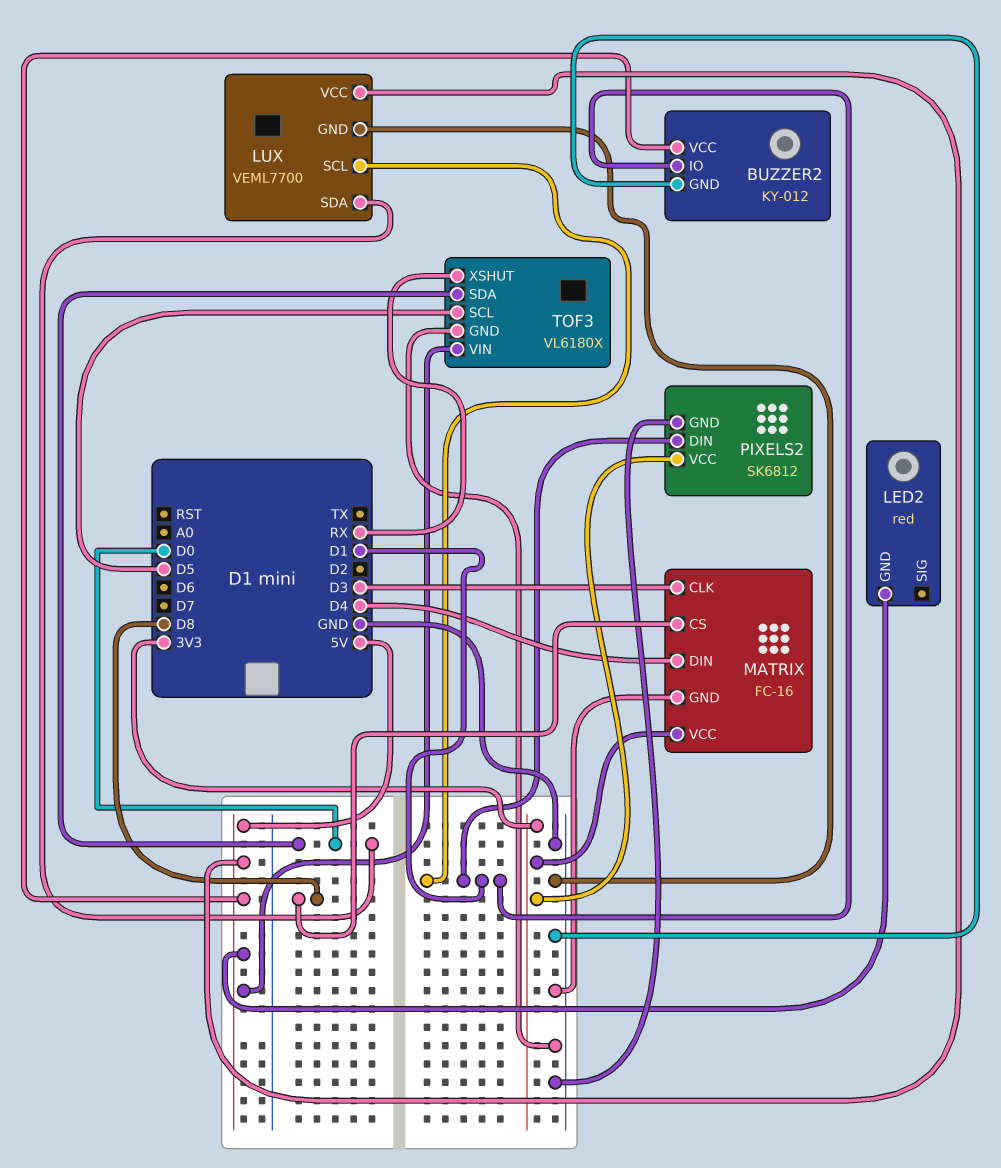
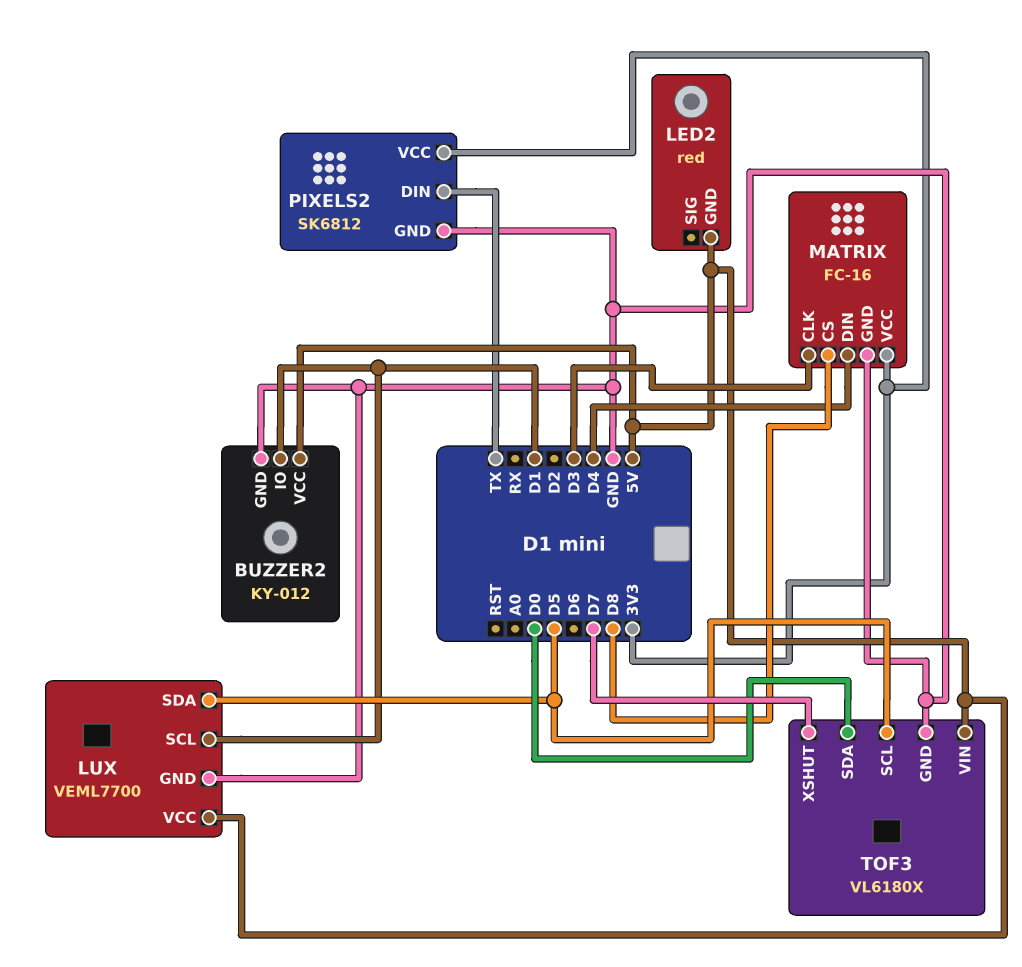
LUX pin SDA: D0 -> D5
PIXELS2 pin DIN: D1 -> TX
TOF3 pin XSHUT: RX -> D7

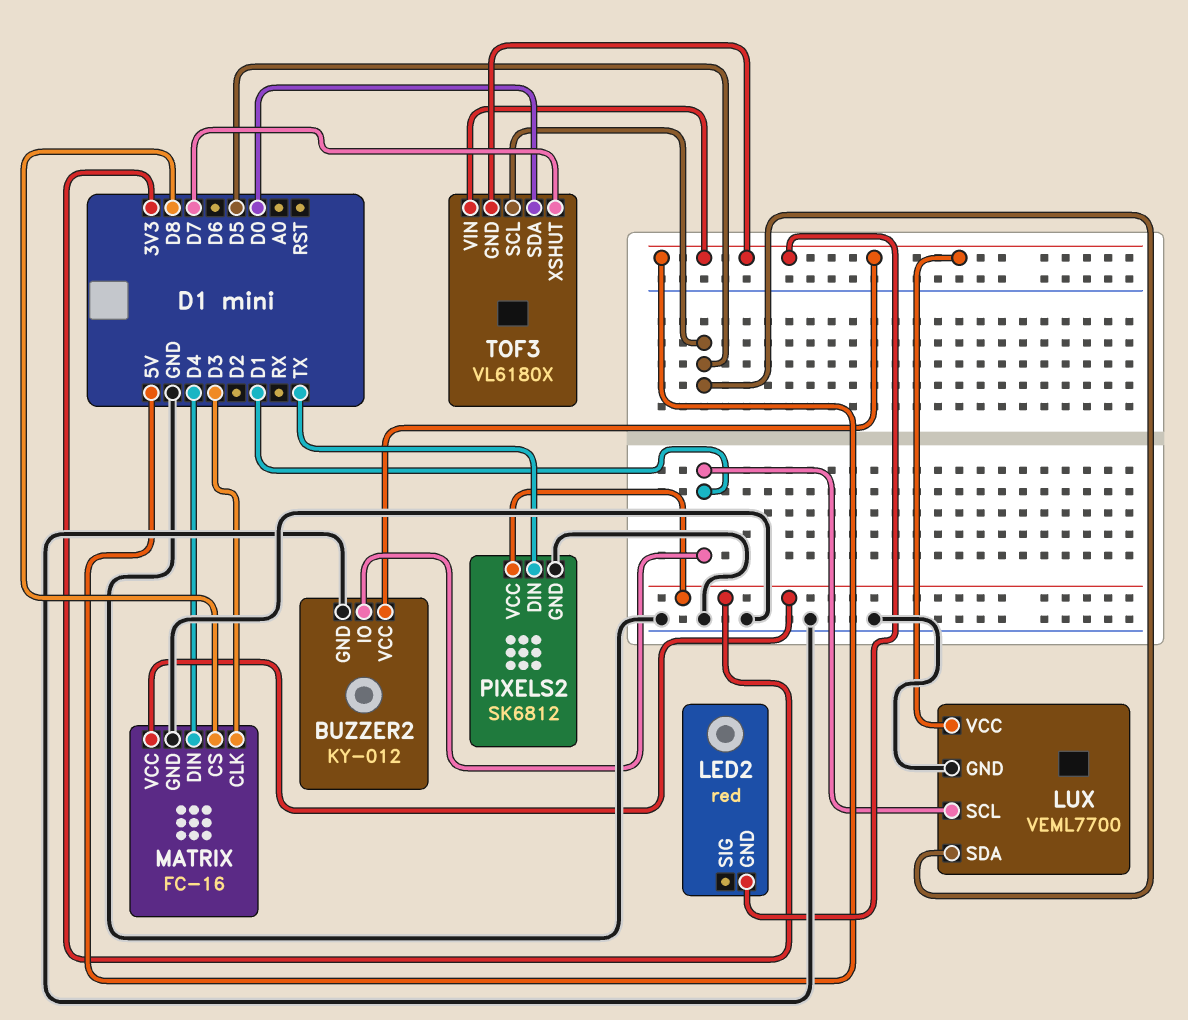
TOF3 pin GND: GND -> 5V

